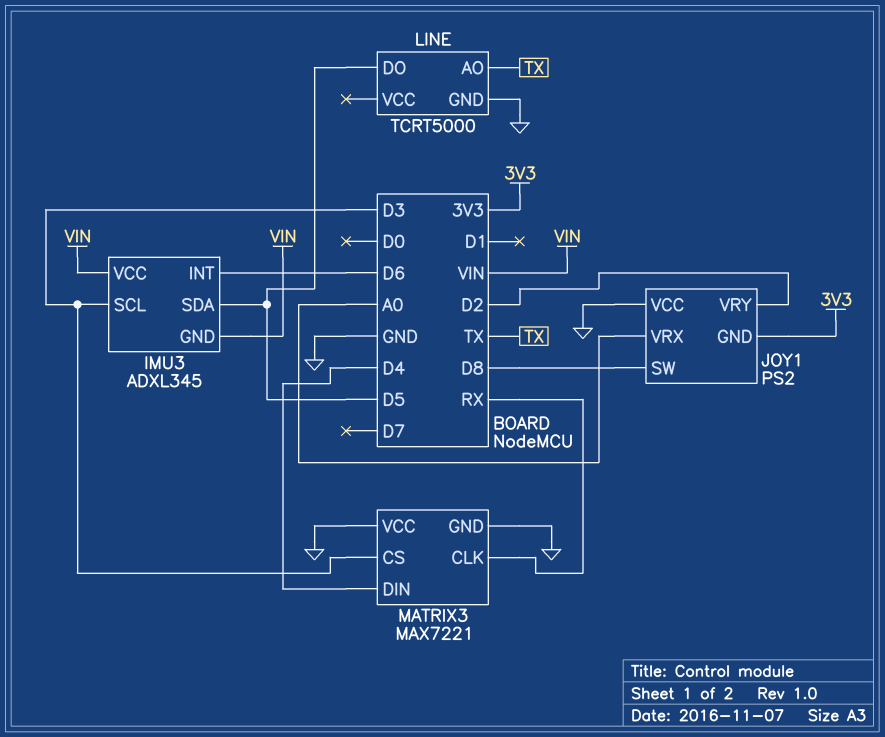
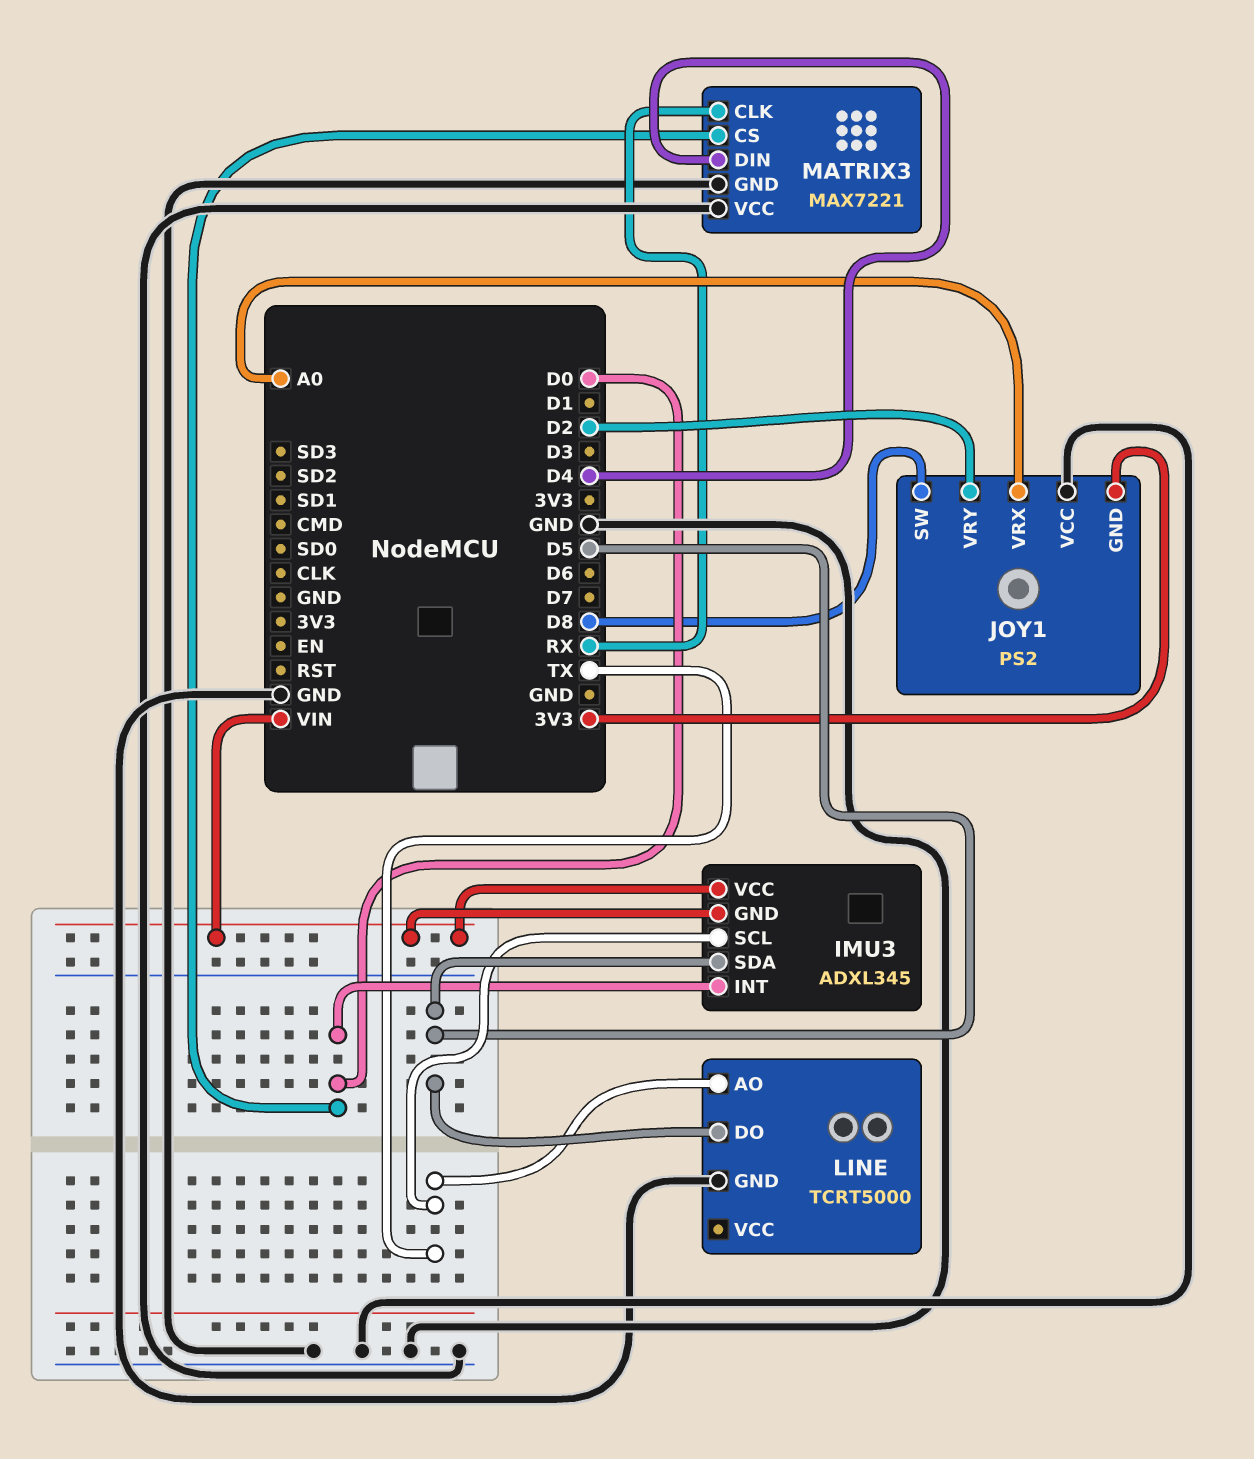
IMU3 pin INT: D6 -> D0
IMU3 pin SCL: D3 -> TX
MATRIX3 pin CS: D3 -> D0

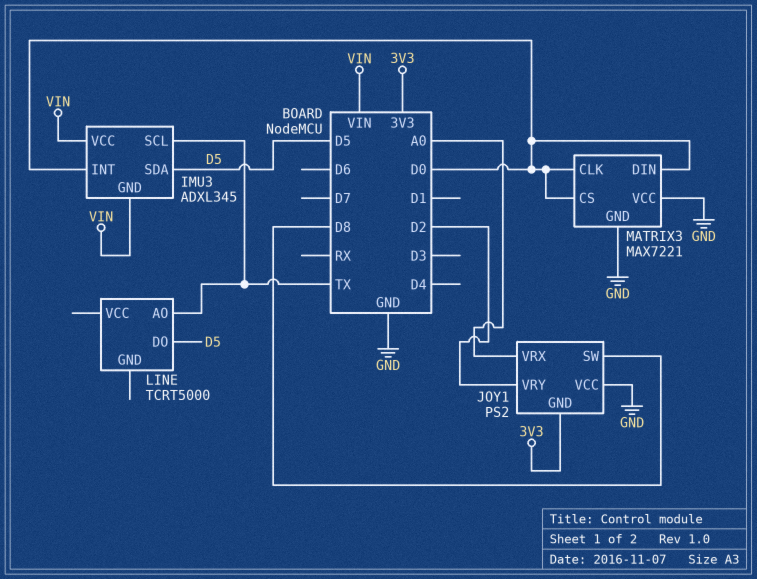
LINE pin GND: GND -> none
MATRIX3 pin CLK: RX -> D0
MATRIX3 pin DIN: D4 -> D0

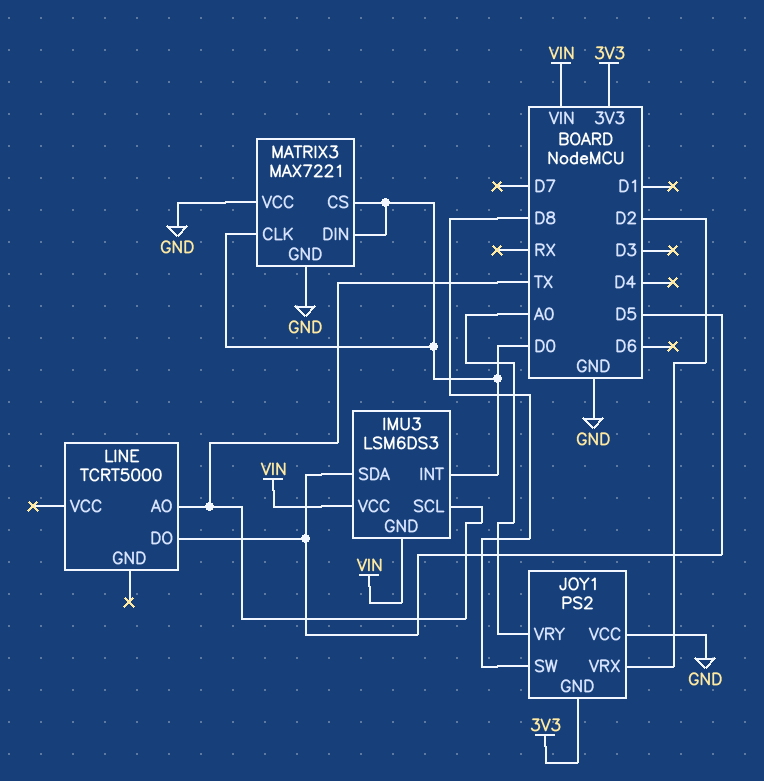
IMU3: ADXL345 -> LSM6DS3
JOY1 pin VRX: A0 -> D2
JOY1 pin VRY: D2 -> A0

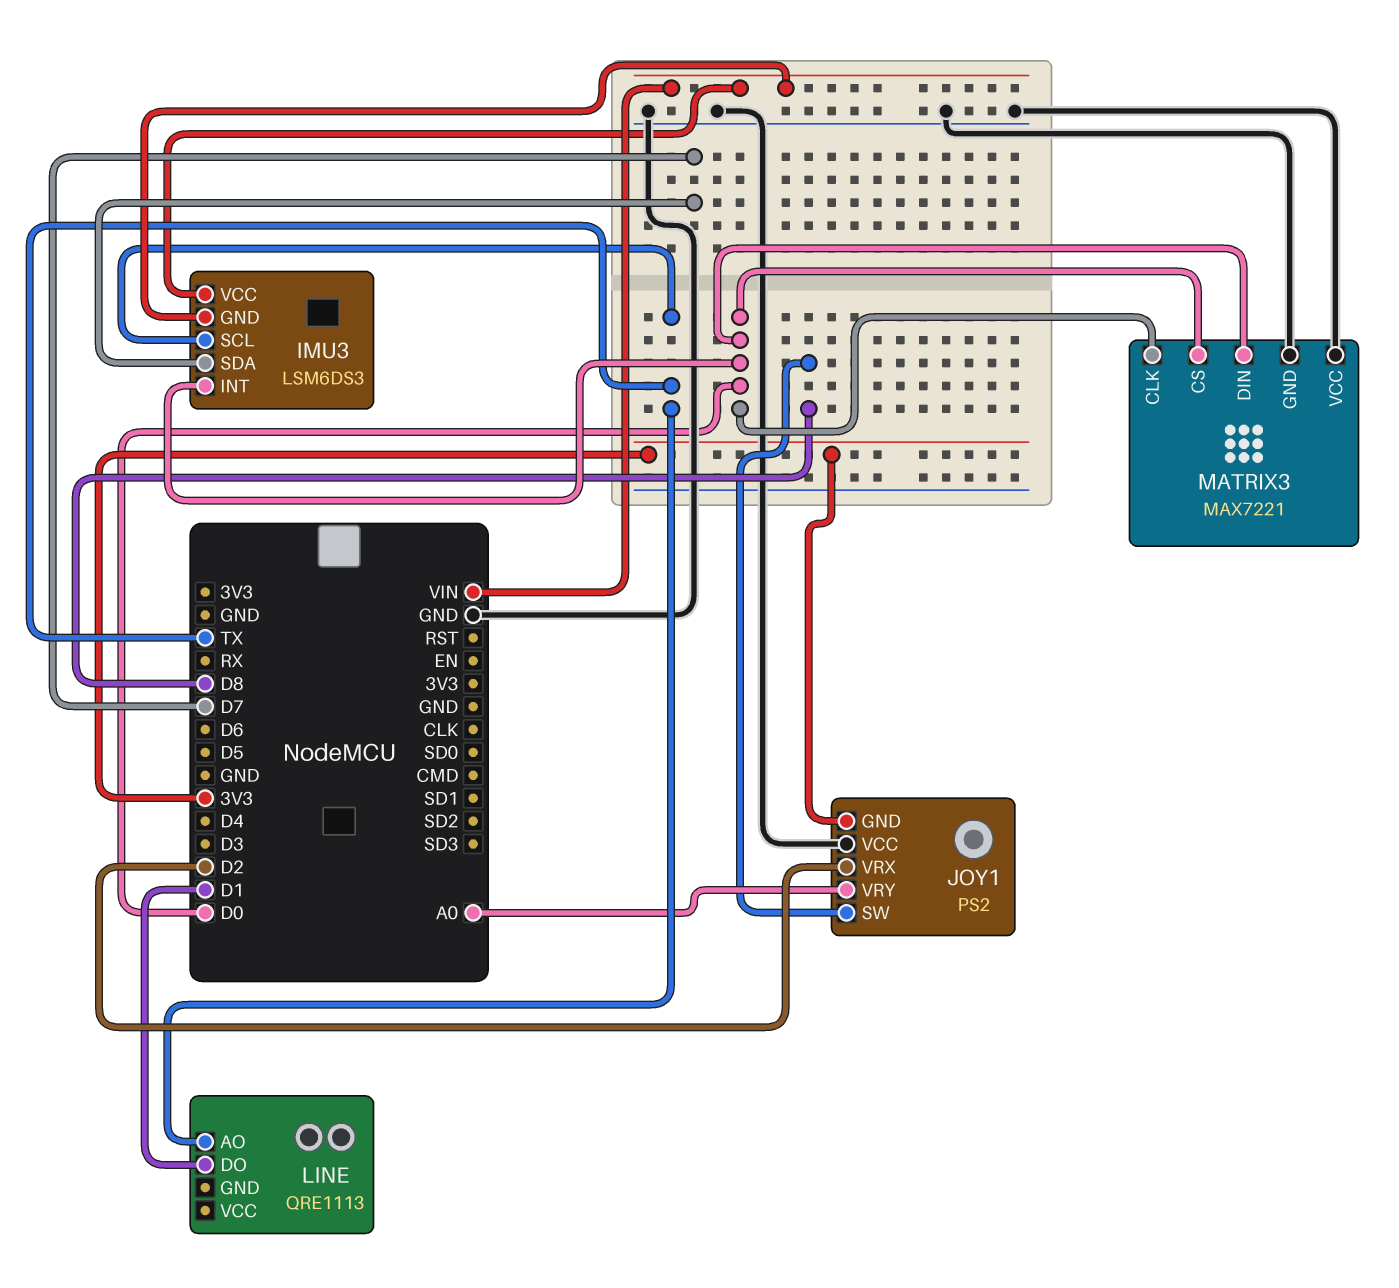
IMU3 pin SDA: D5 -> D7
LINE: TCRT5000 -> QRE1113
LINE pin DO: D5 -> D1

